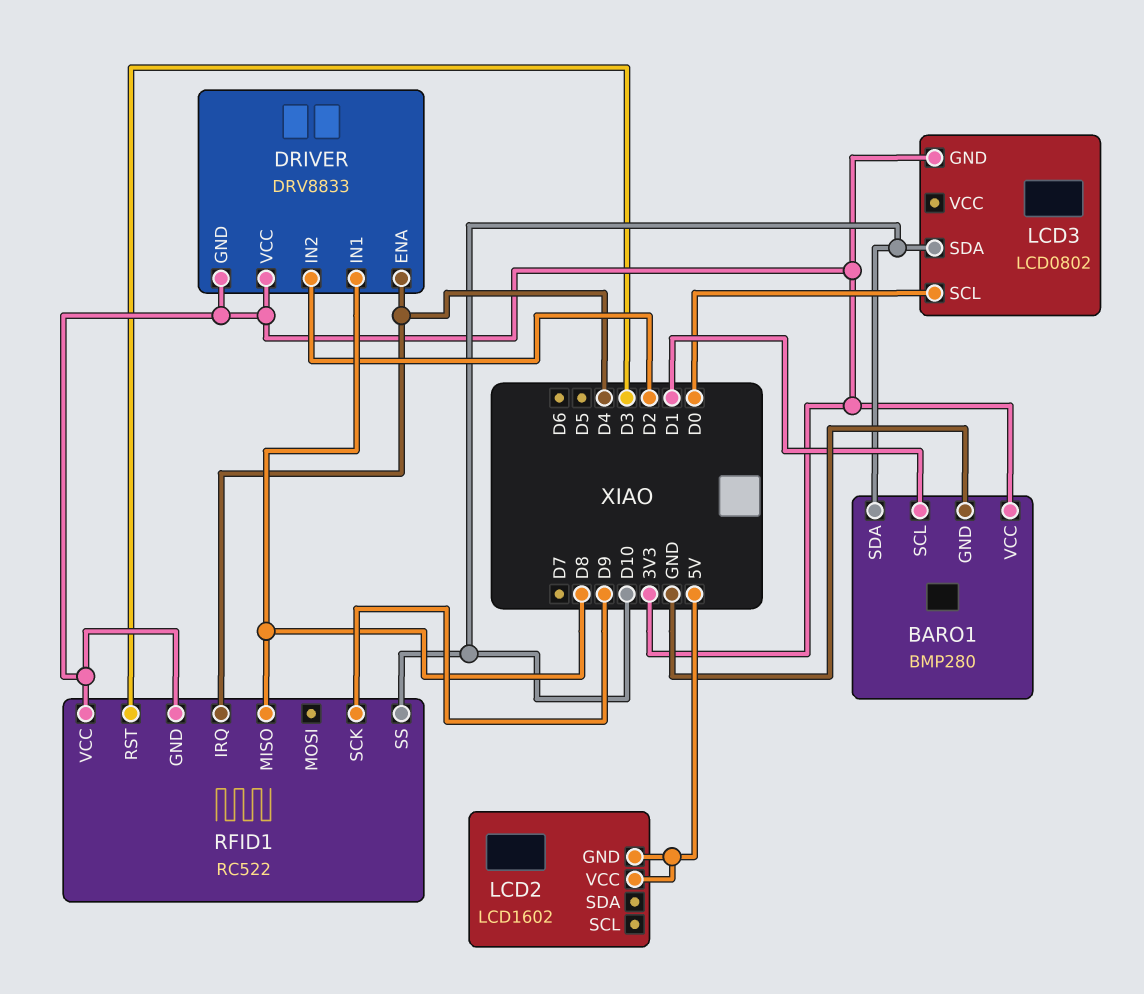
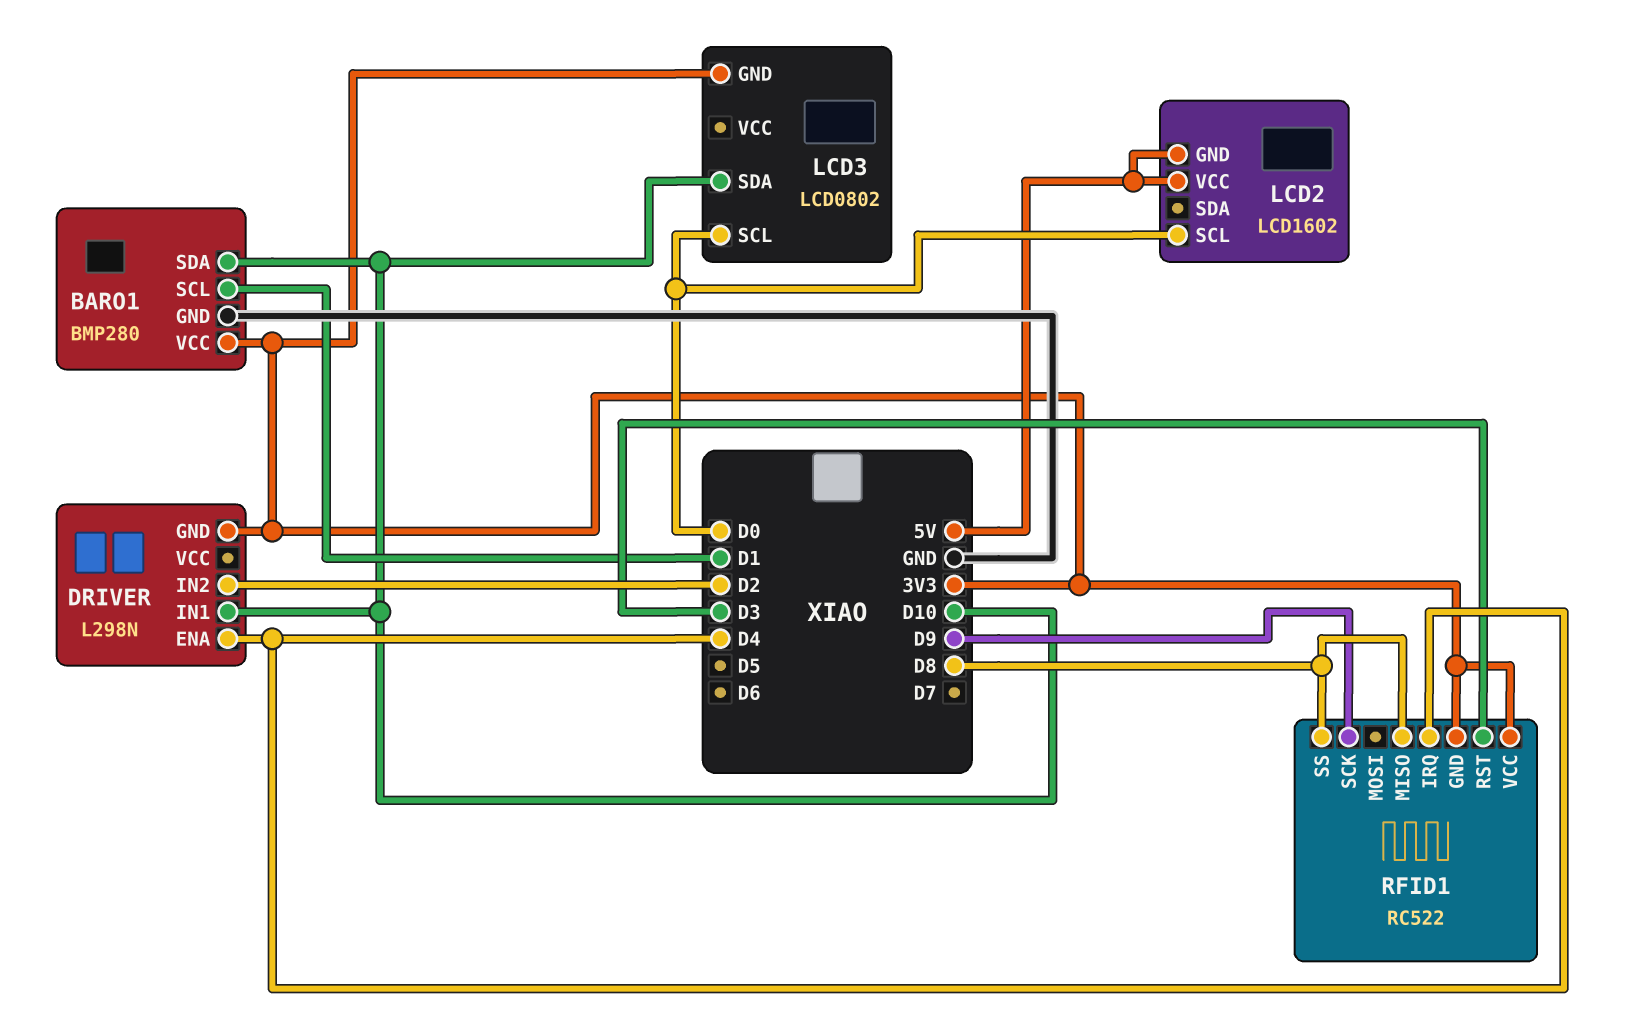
DRIVER: DRV8833 -> L298N
DRIVER pin IN1: D8 -> D10
DRIVER pin VCC: 3V3 -> none
LCD2 pin SCL: none -> D0
RFID1 pin SS: D10 -> D8

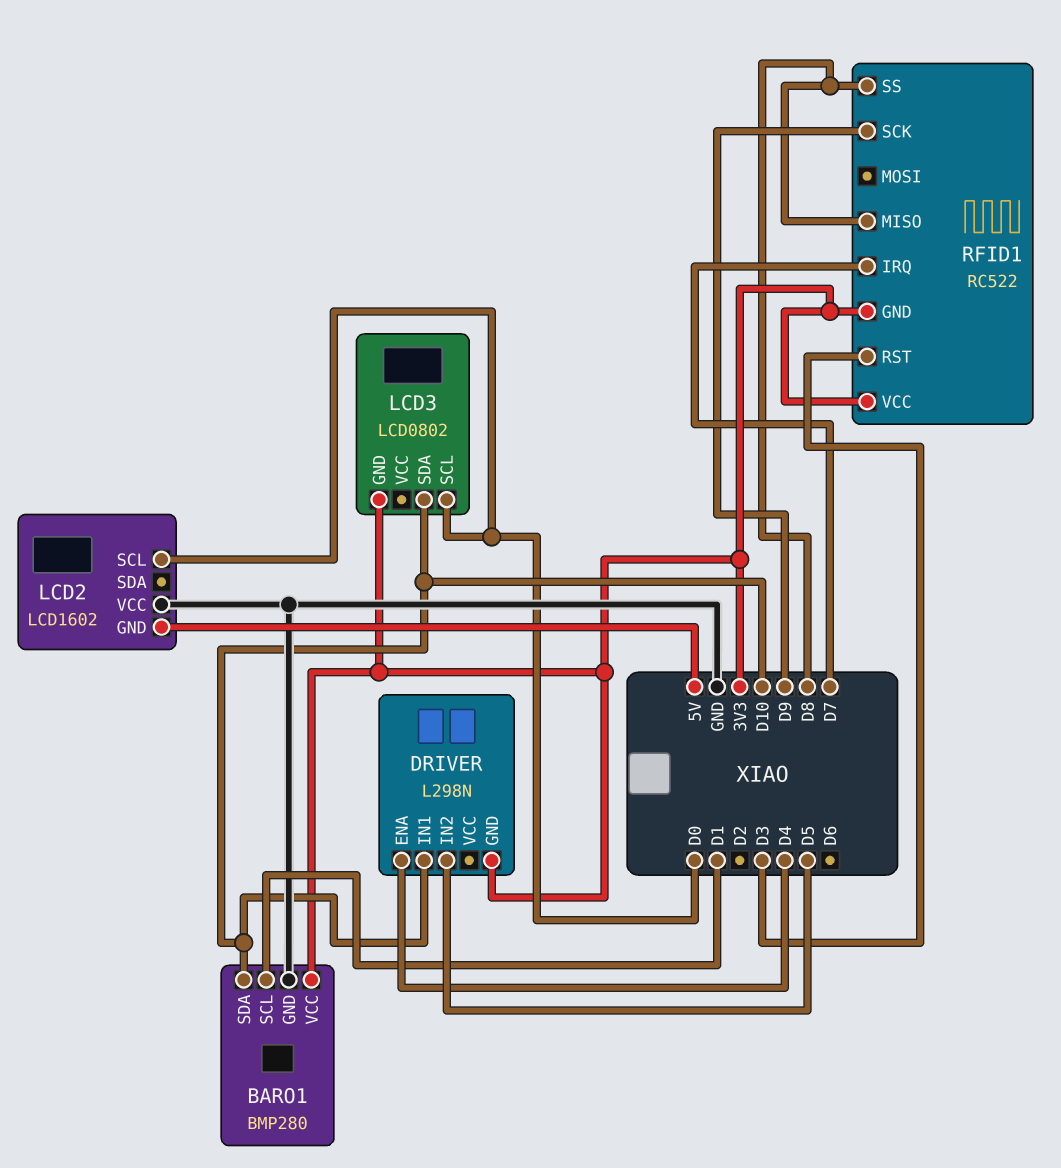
DRIVER pin IN2: D2 -> D5
LCD2 pin VCC: 5V -> GND
RFID1 pin IRQ: D4 -> D7

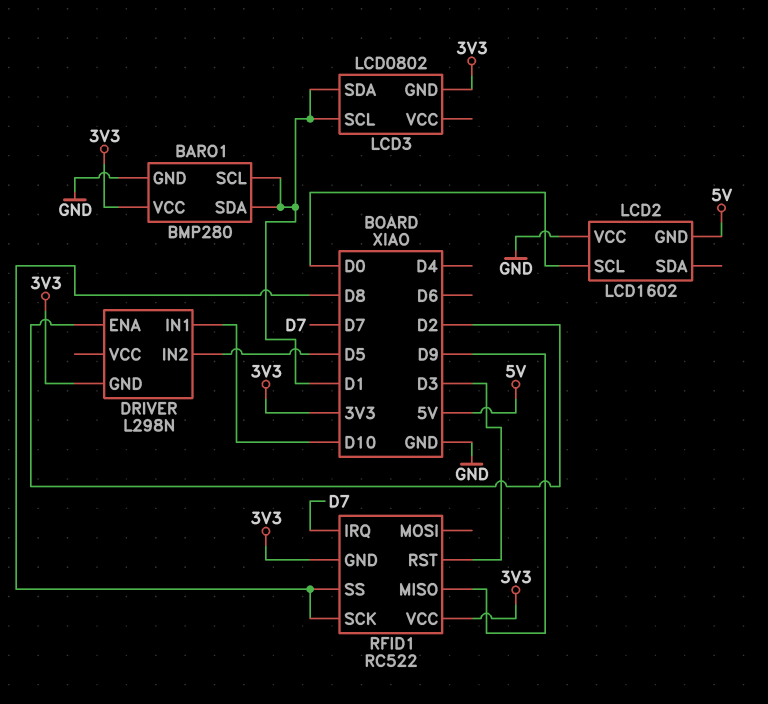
BARO1 pin SDA: D10 -> D1
DRIVER pin ENA: D4 -> D2
LCD3 pin SCL: D0 -> D1
LCD3 pin SDA: D10 -> D1
RFID1 pin MISO: D8 -> D9
RFID1 pin SCK: D9 -> D8

